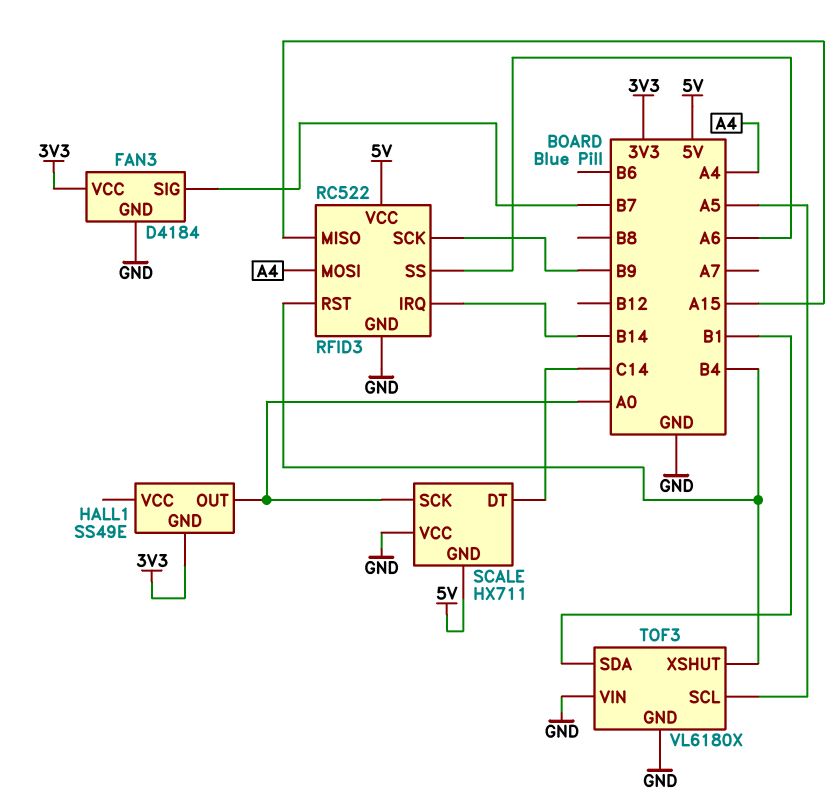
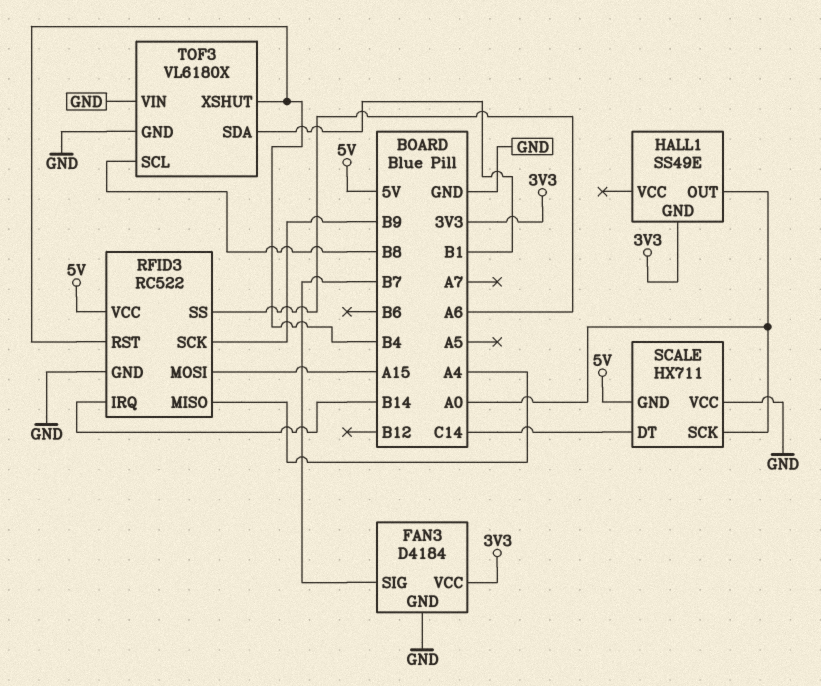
RFID3 pin MISO: A15 -> A4
RFID3 pin MOSI: A4 -> A15
TOF3 pin SCL: A5 -> B8

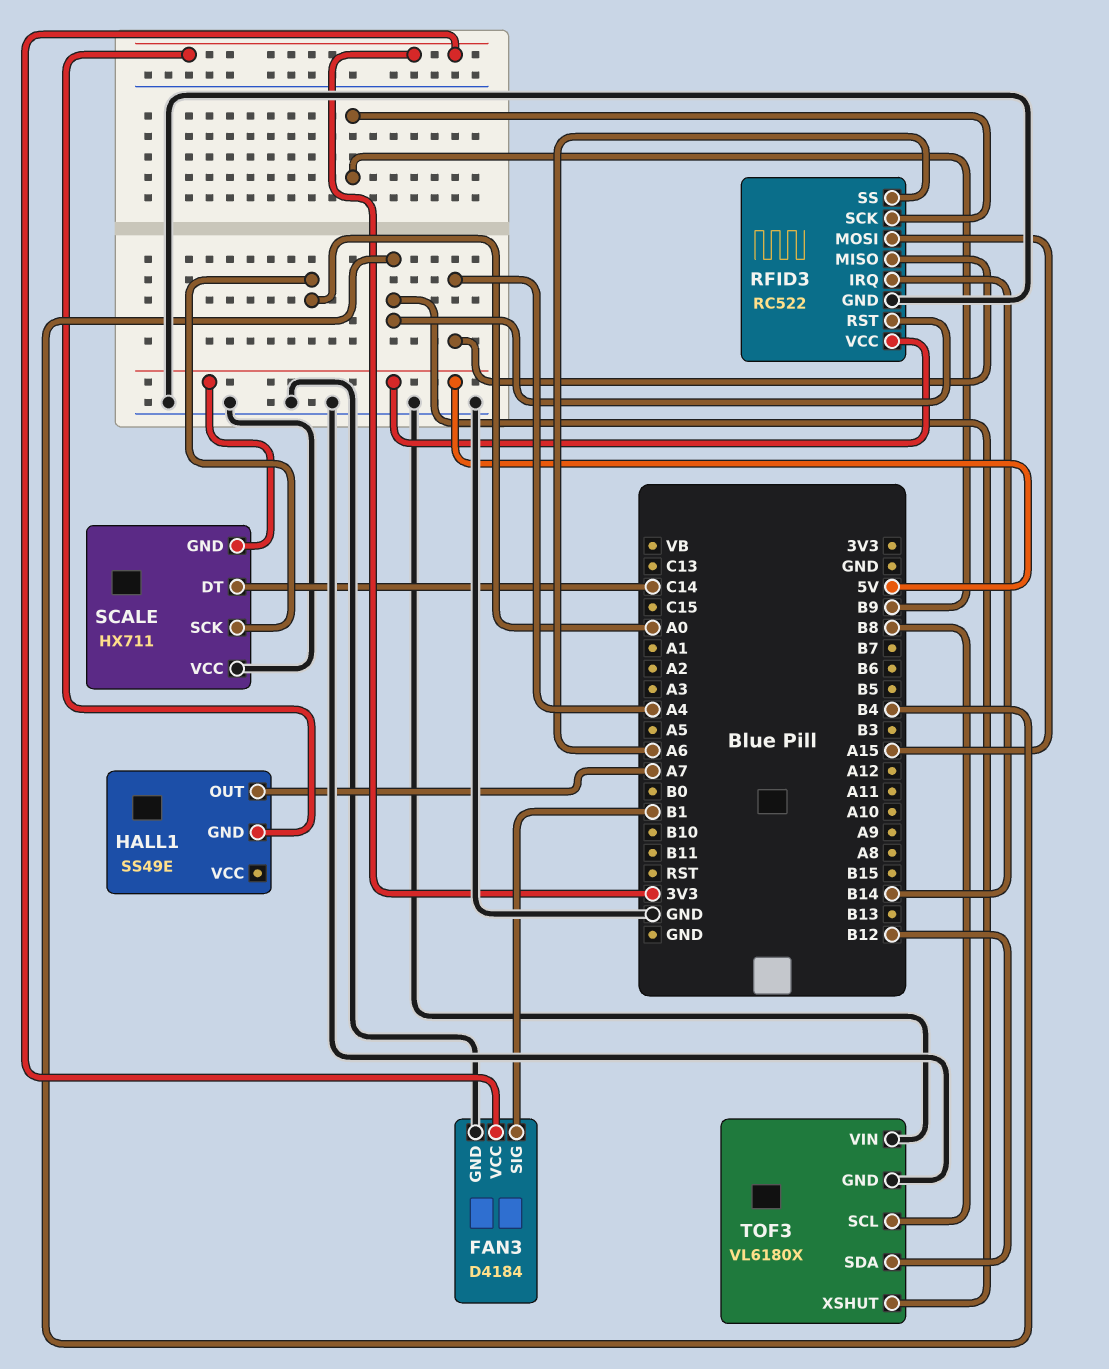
FAN3 pin SIG: B7 -> B1
HALL1 pin OUT: A0 -> A7
TOF3 pin SDA: B1 -> B12

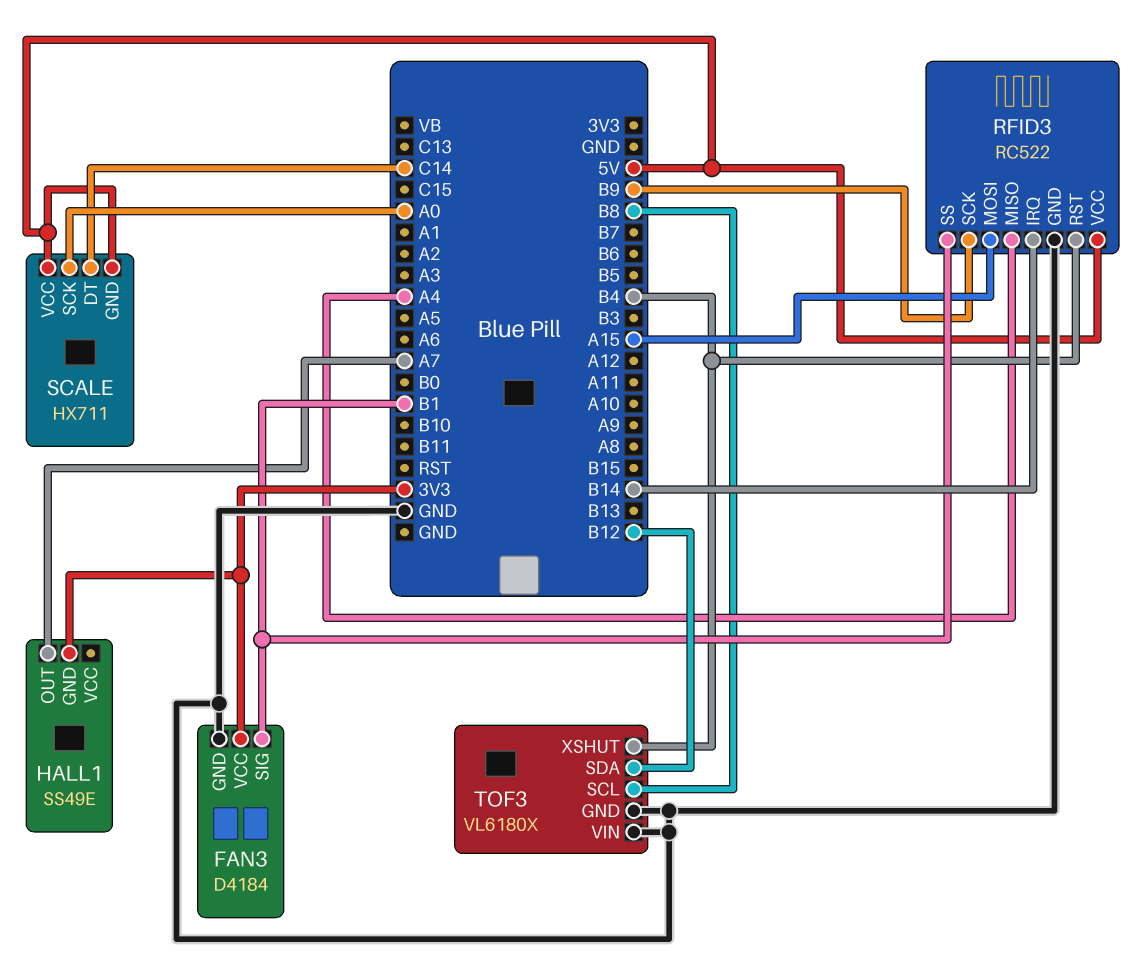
RFID3 pin SS: A6 -> B1
SCALE pin VCC: GND -> 5V

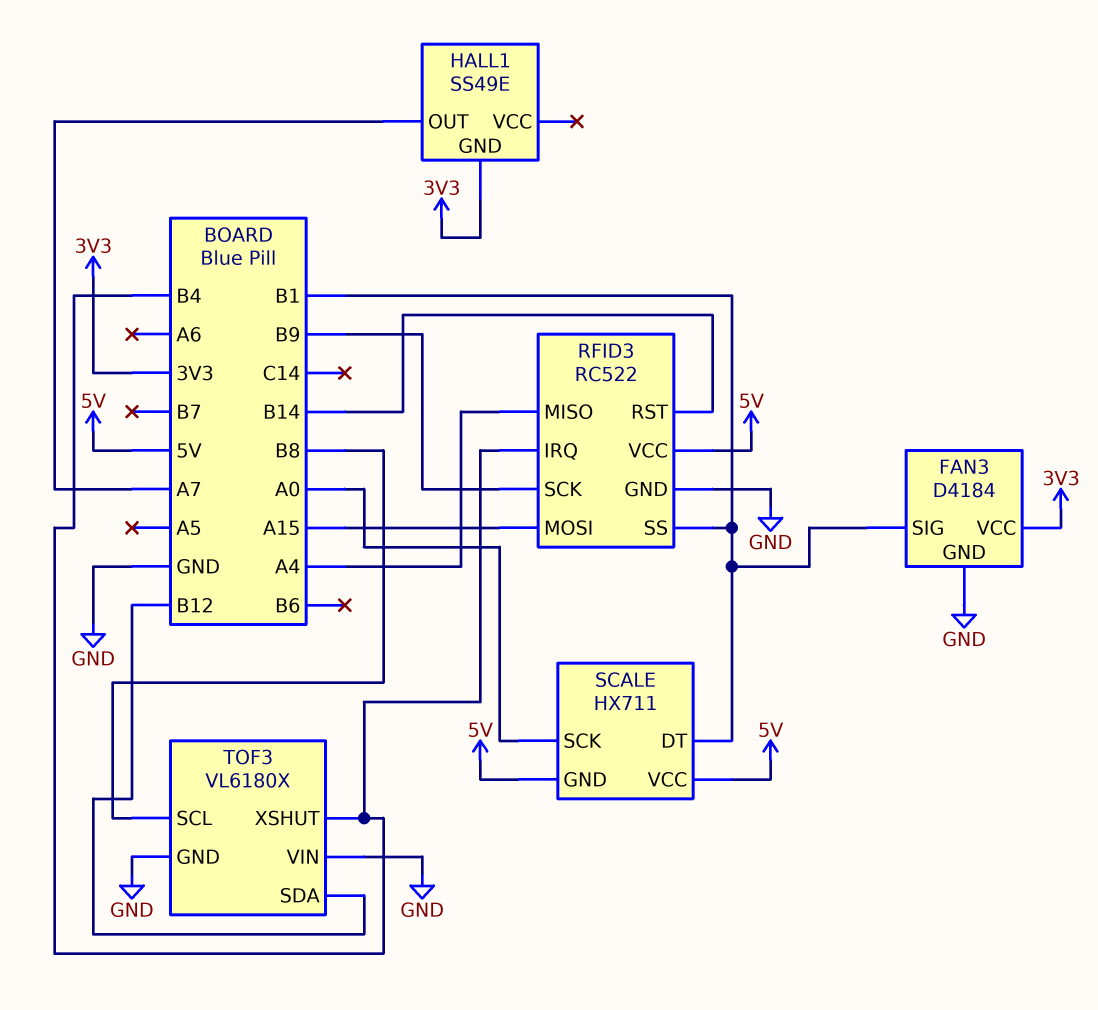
RFID3 pin IRQ: B14 -> B4
RFID3 pin RST: B4 -> B14
SCALE pin DT: C14 -> B1

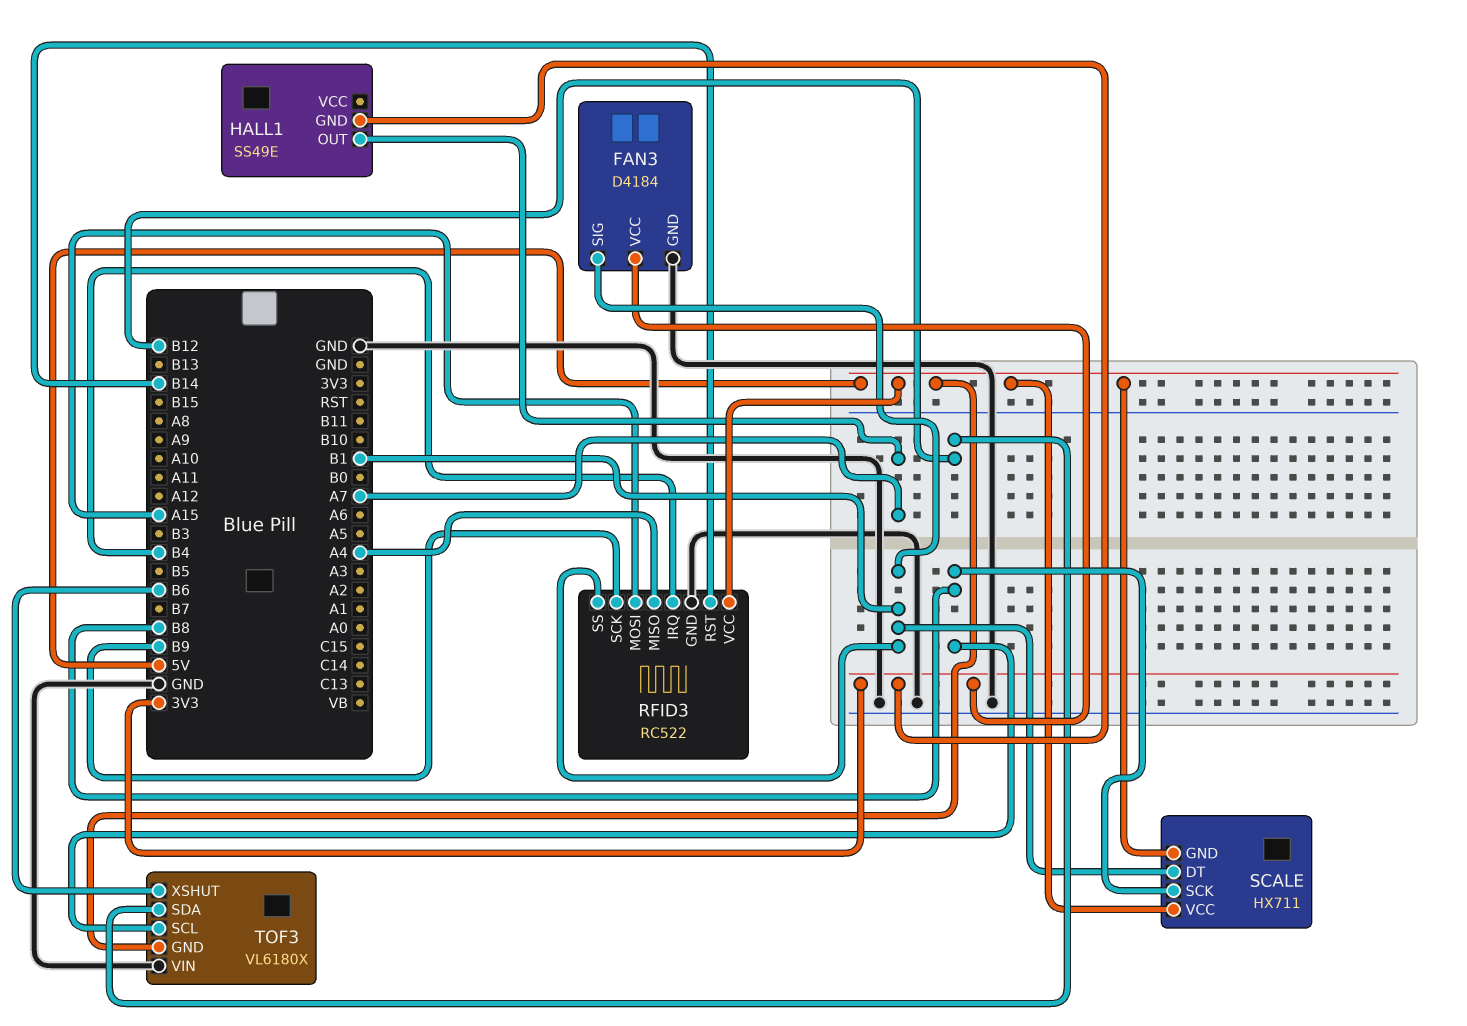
SCALE pin SCK: A0 -> B8
TOF3 pin GND: GND -> 5V
TOF3 pin XSHUT: B4 -> B6

